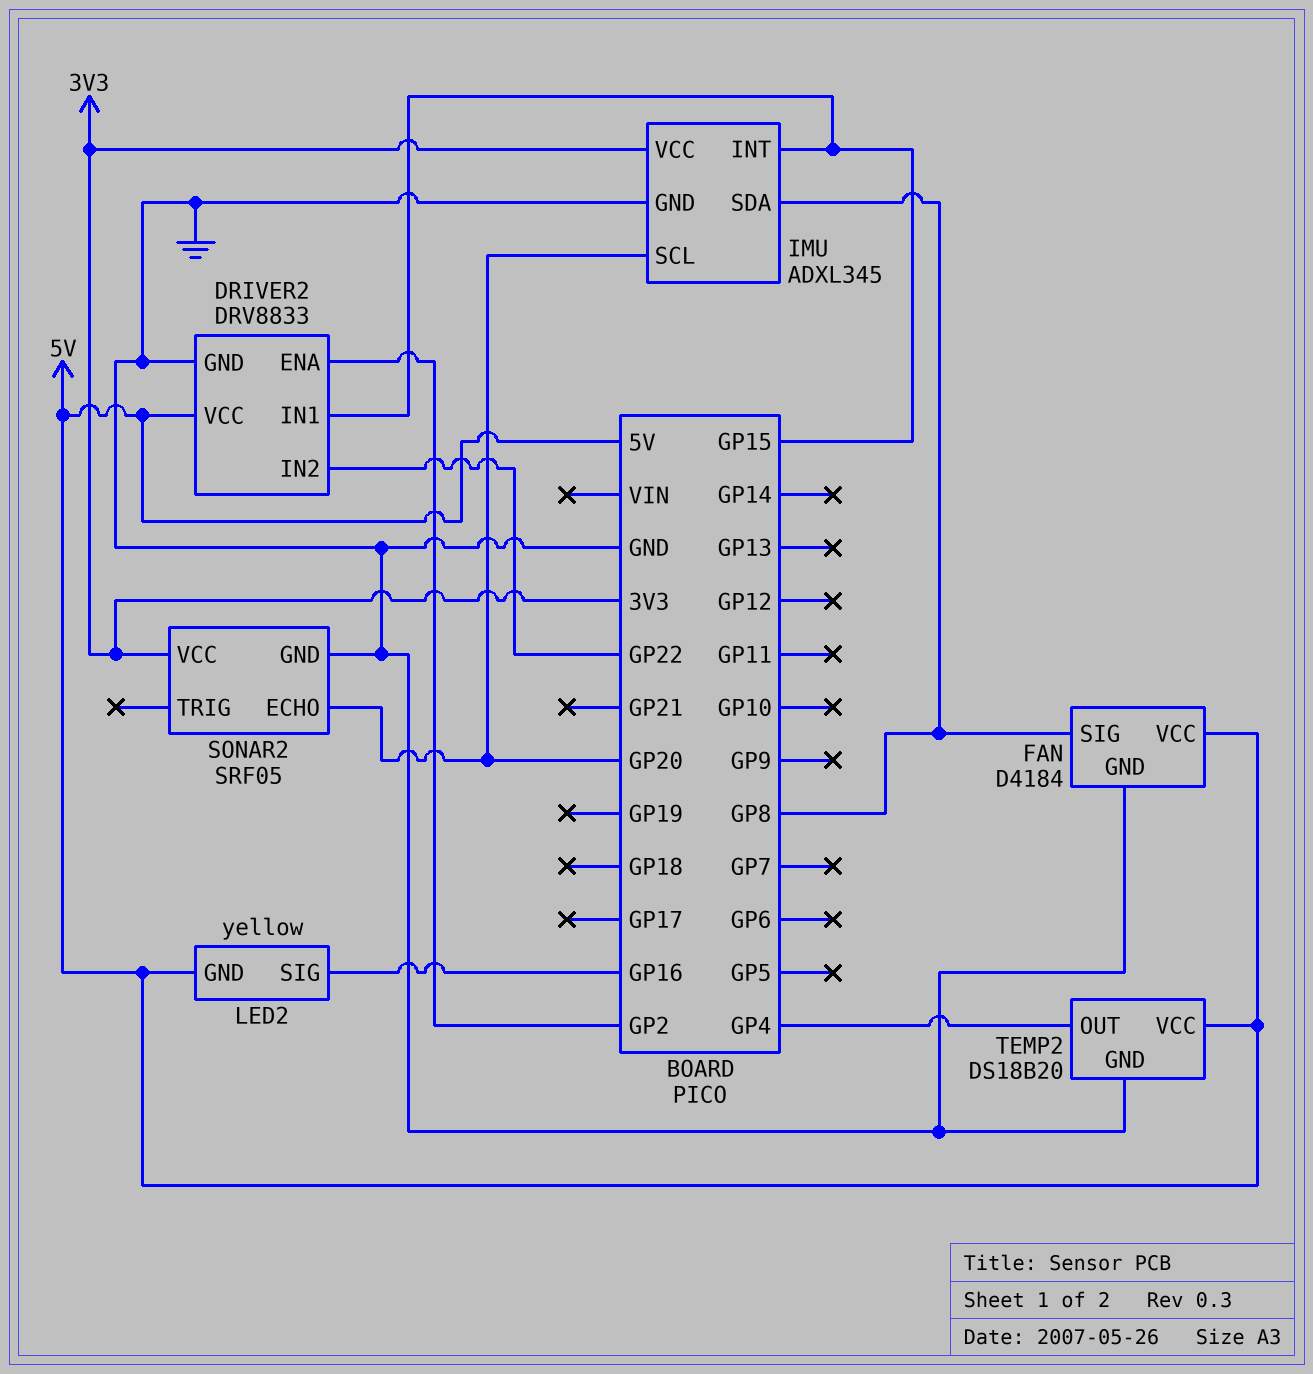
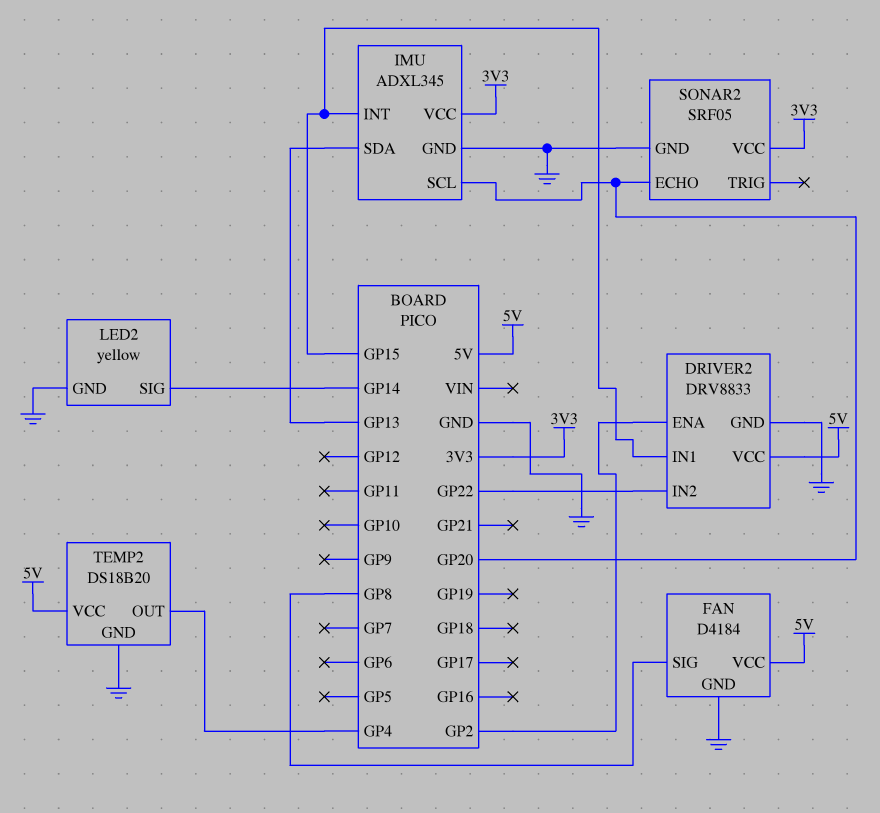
IMU pin SDA: GP8 -> GP13
LED2 pin GND: 5V -> GND
LED2 pin SIG: GP16 -> GP14

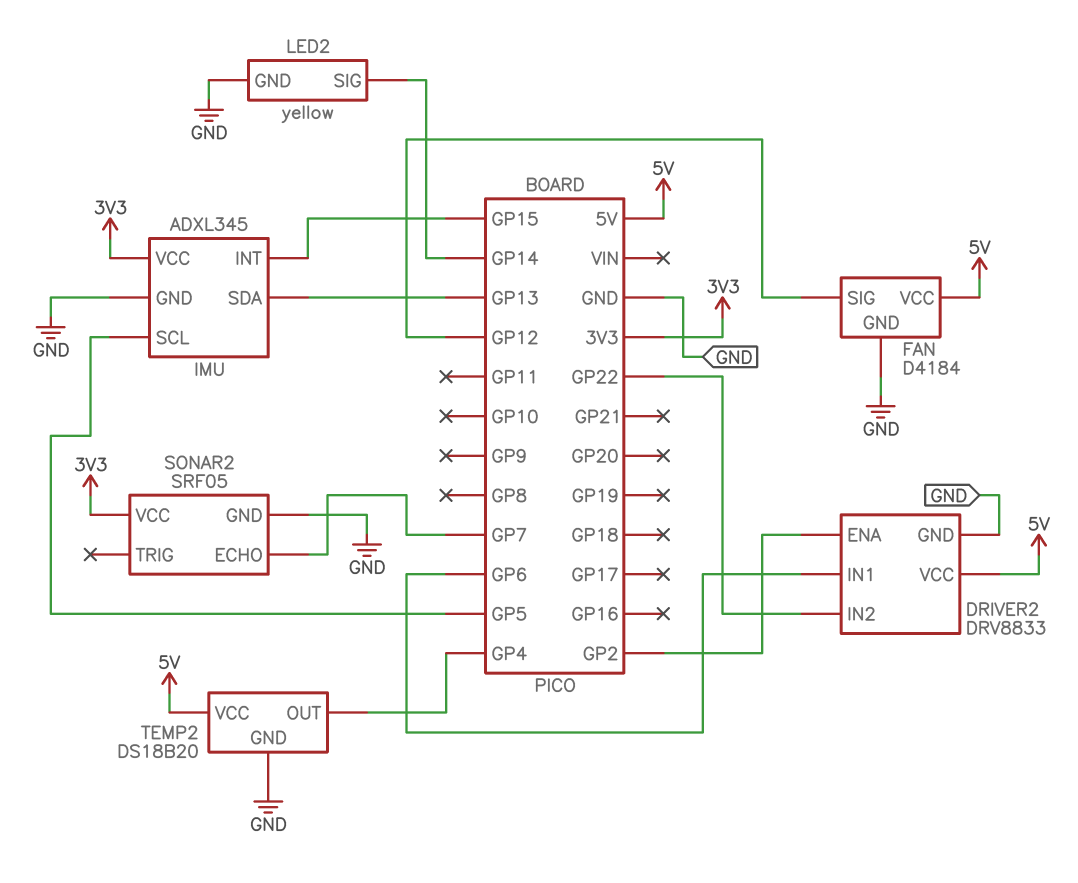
DRIVER2 pin IN1: GP15 -> GP6
FAN pin SIG: GP8 -> GP12
IMU pin SCL: GP20 -> GP5
SONAR2 pin ECHO: GP20 -> GP7

